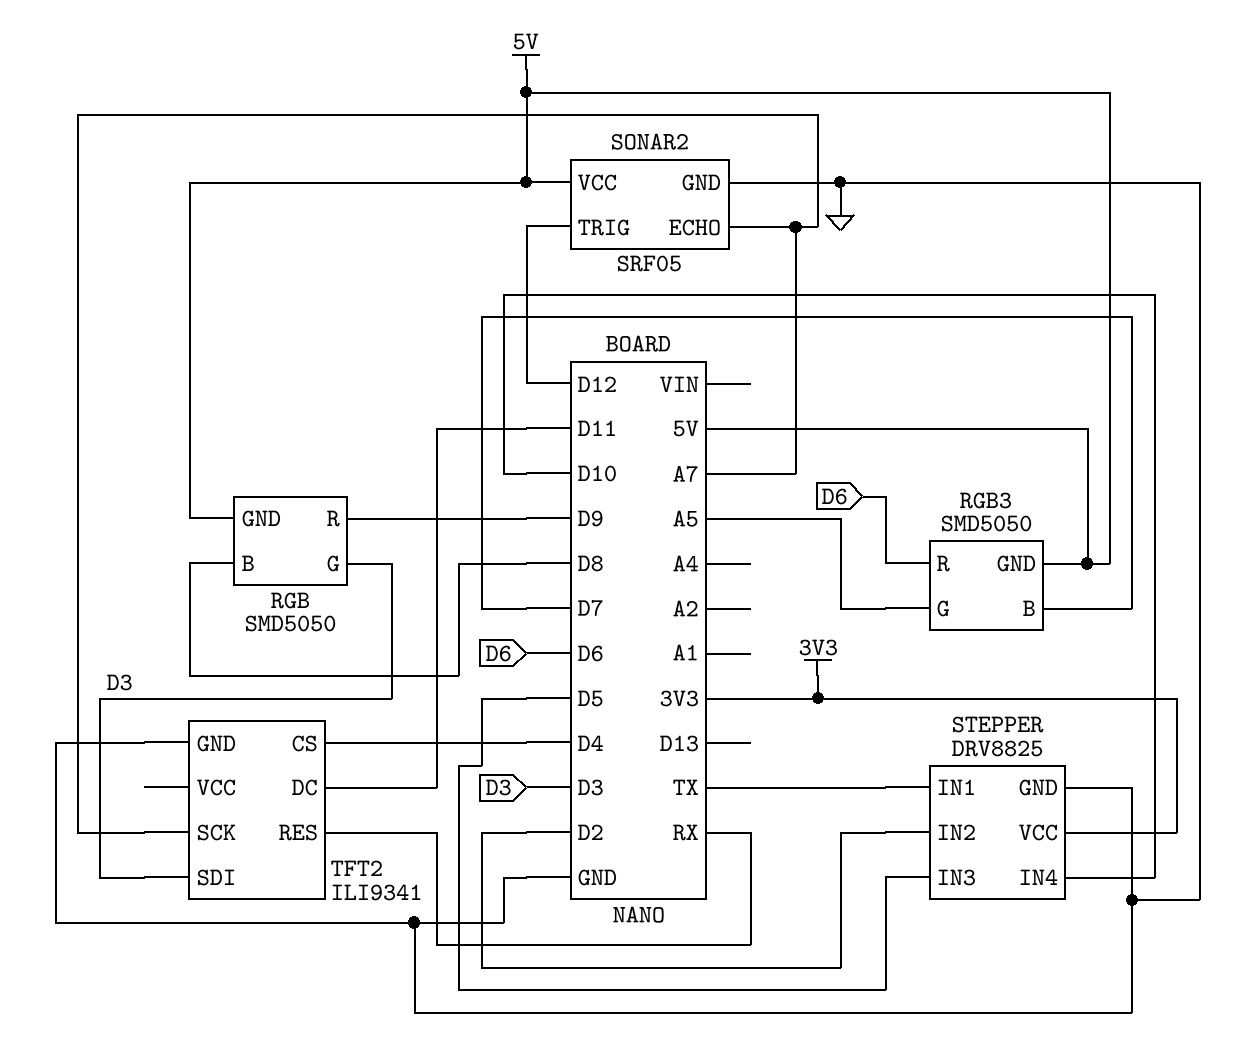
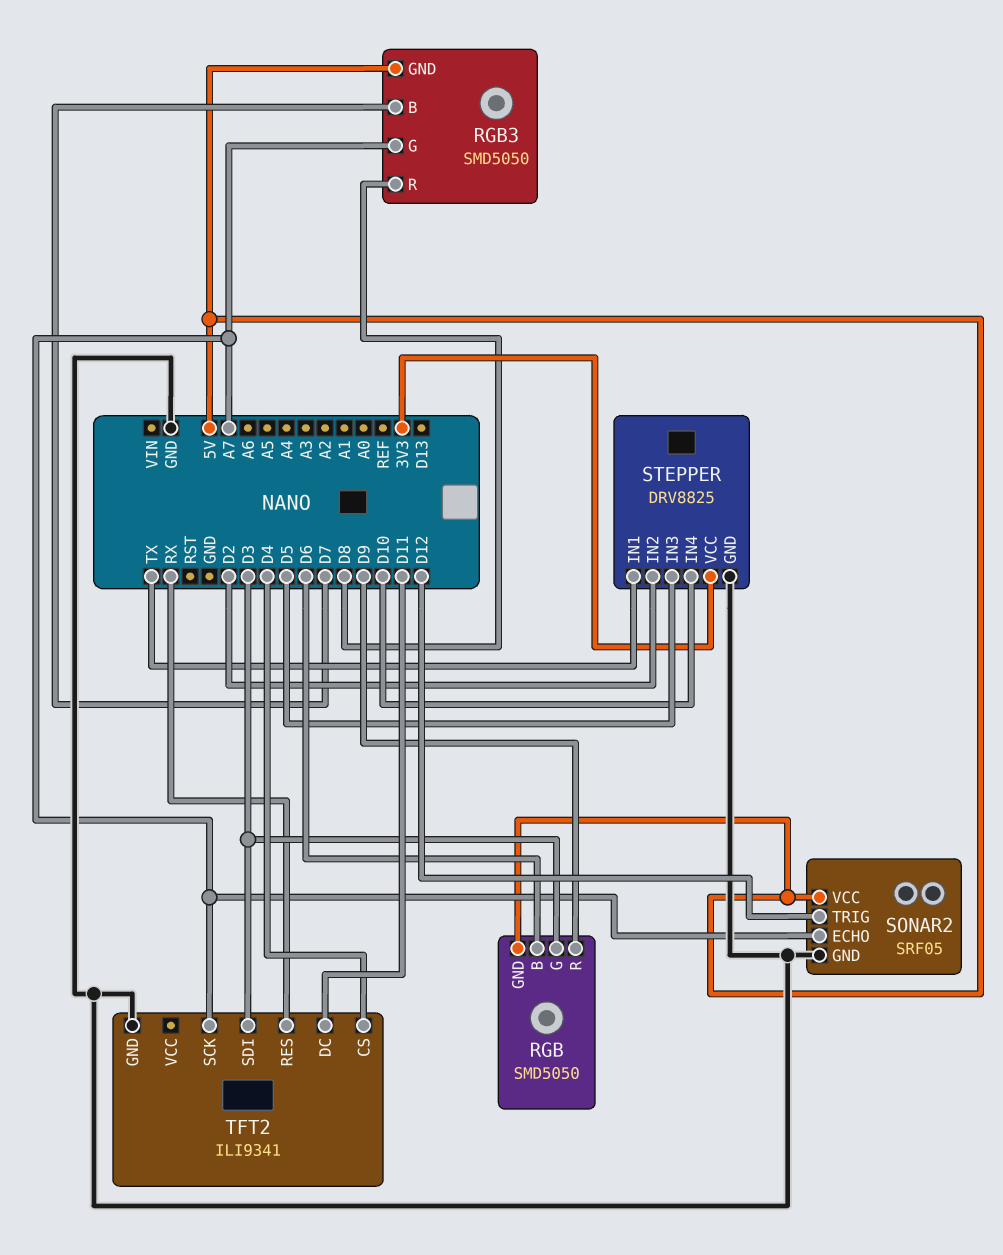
RGB pin B: D8 -> D6
RGB3 pin G: A5 -> A7
RGB3 pin R: D6 -> D8

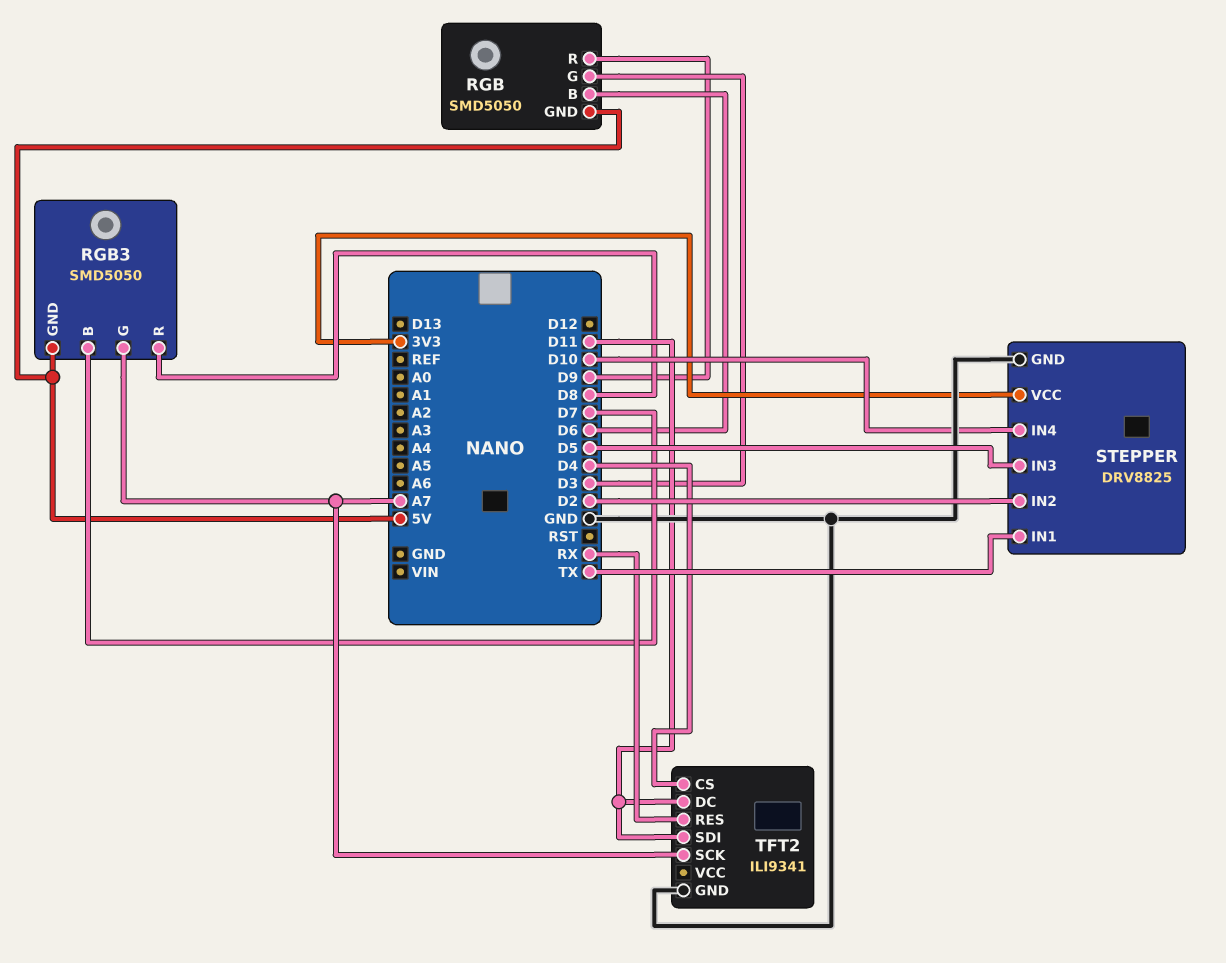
SONAR2: SRF05 -> none
SONAR2 pin ECHO: A7 -> none
SONAR2 pin GND: GND -> none
SONAR2 pin TRIG: D12 -> none
SONAR2 pin VCC: 5V -> none
TFT2 pin SDI: D3 -> D11

